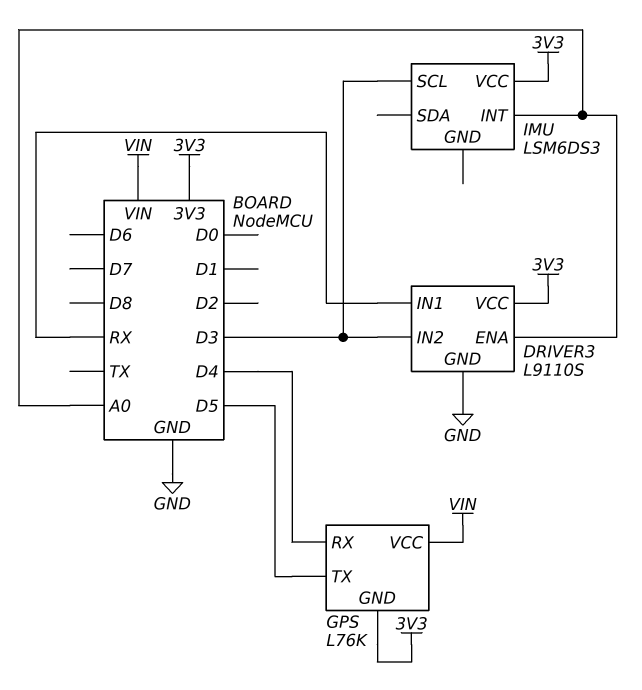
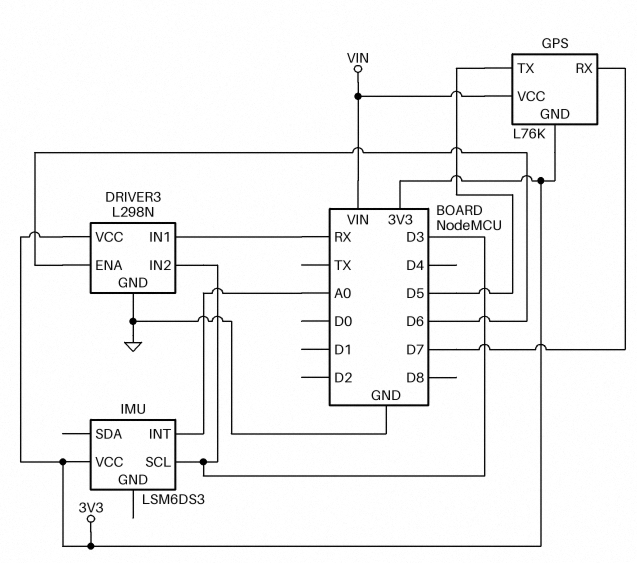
DRIVER3: L9110S -> L298N
DRIVER3 pin ENA: A0 -> D6
GPS pin RX: D4 -> D7

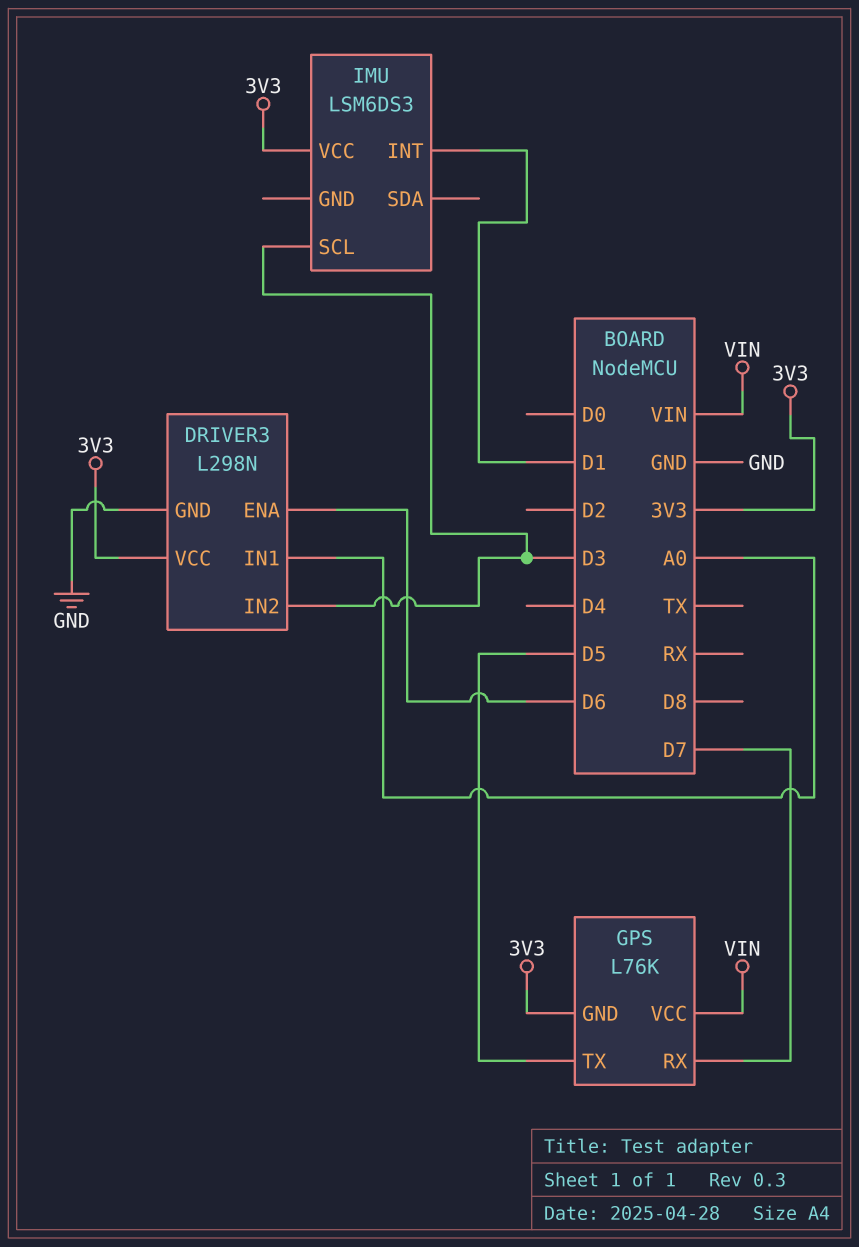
DRIVER3 pin IN1: RX -> A0
IMU pin INT: A0 -> D1

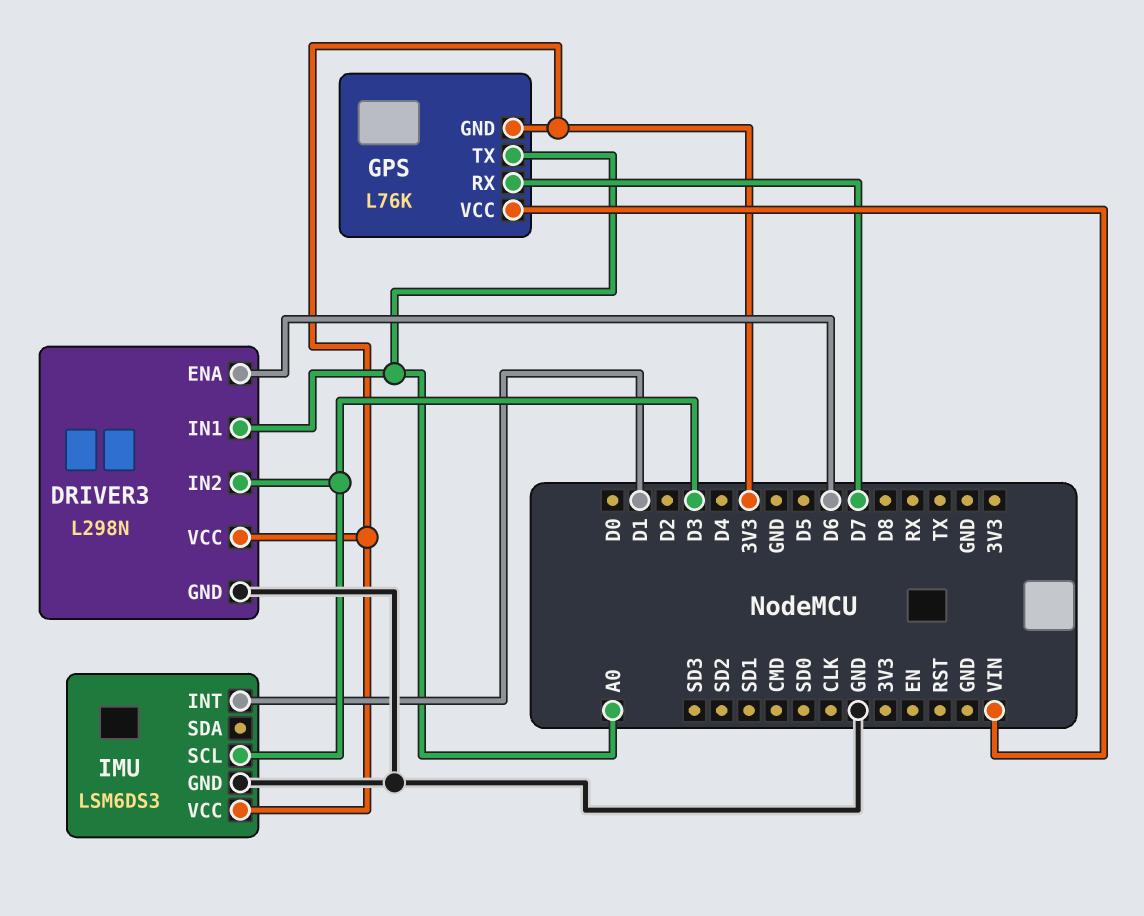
GPS pin TX: D5 -> A0
IMU pin GND: none -> GND

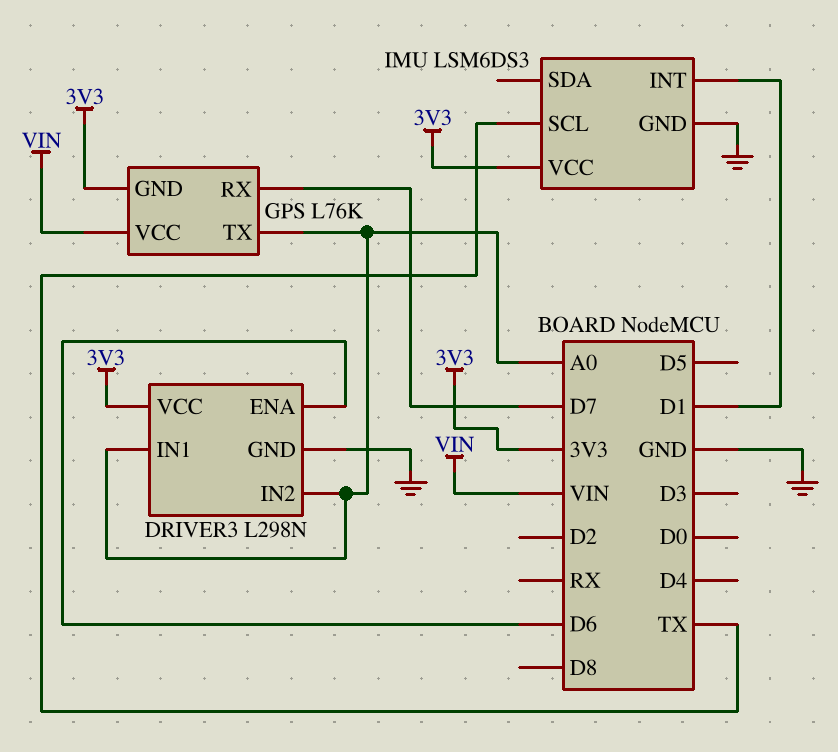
DRIVER3 pin IN2: D3 -> A0
IMU pin SCL: D3 -> TX

